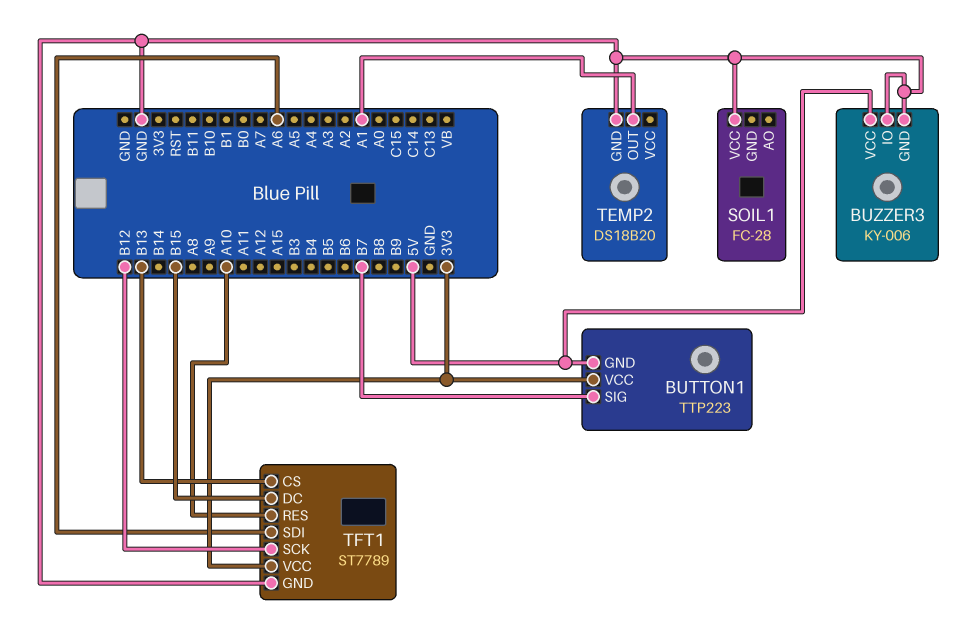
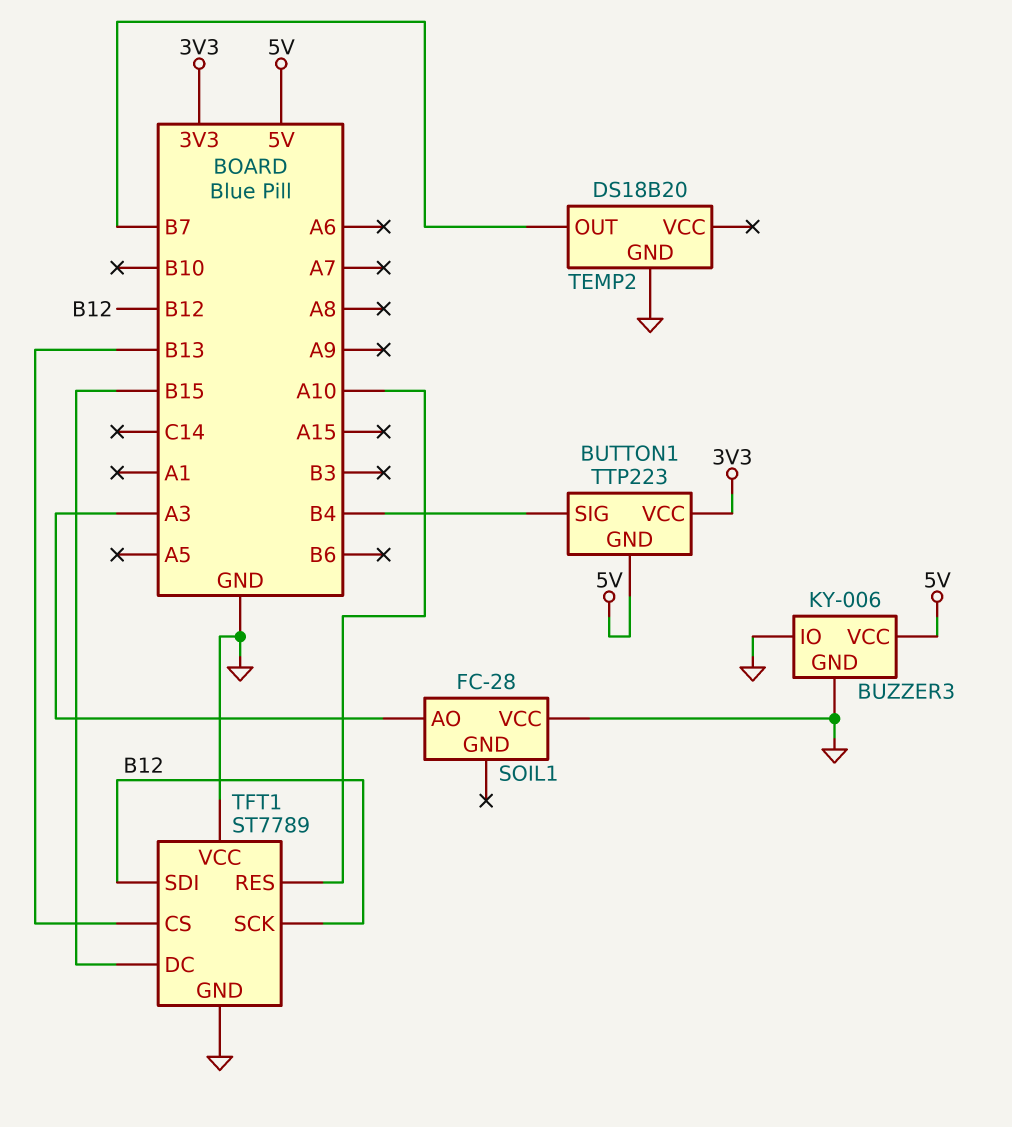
BUTTON1 pin SIG: B7 -> B4
SOIL1 pin AO: none -> A3
TEMP2 pin OUT: A1 -> B7
TFT1 pin SDI: A6 -> B12
TFT1 pin VCC: 3V3 -> GND

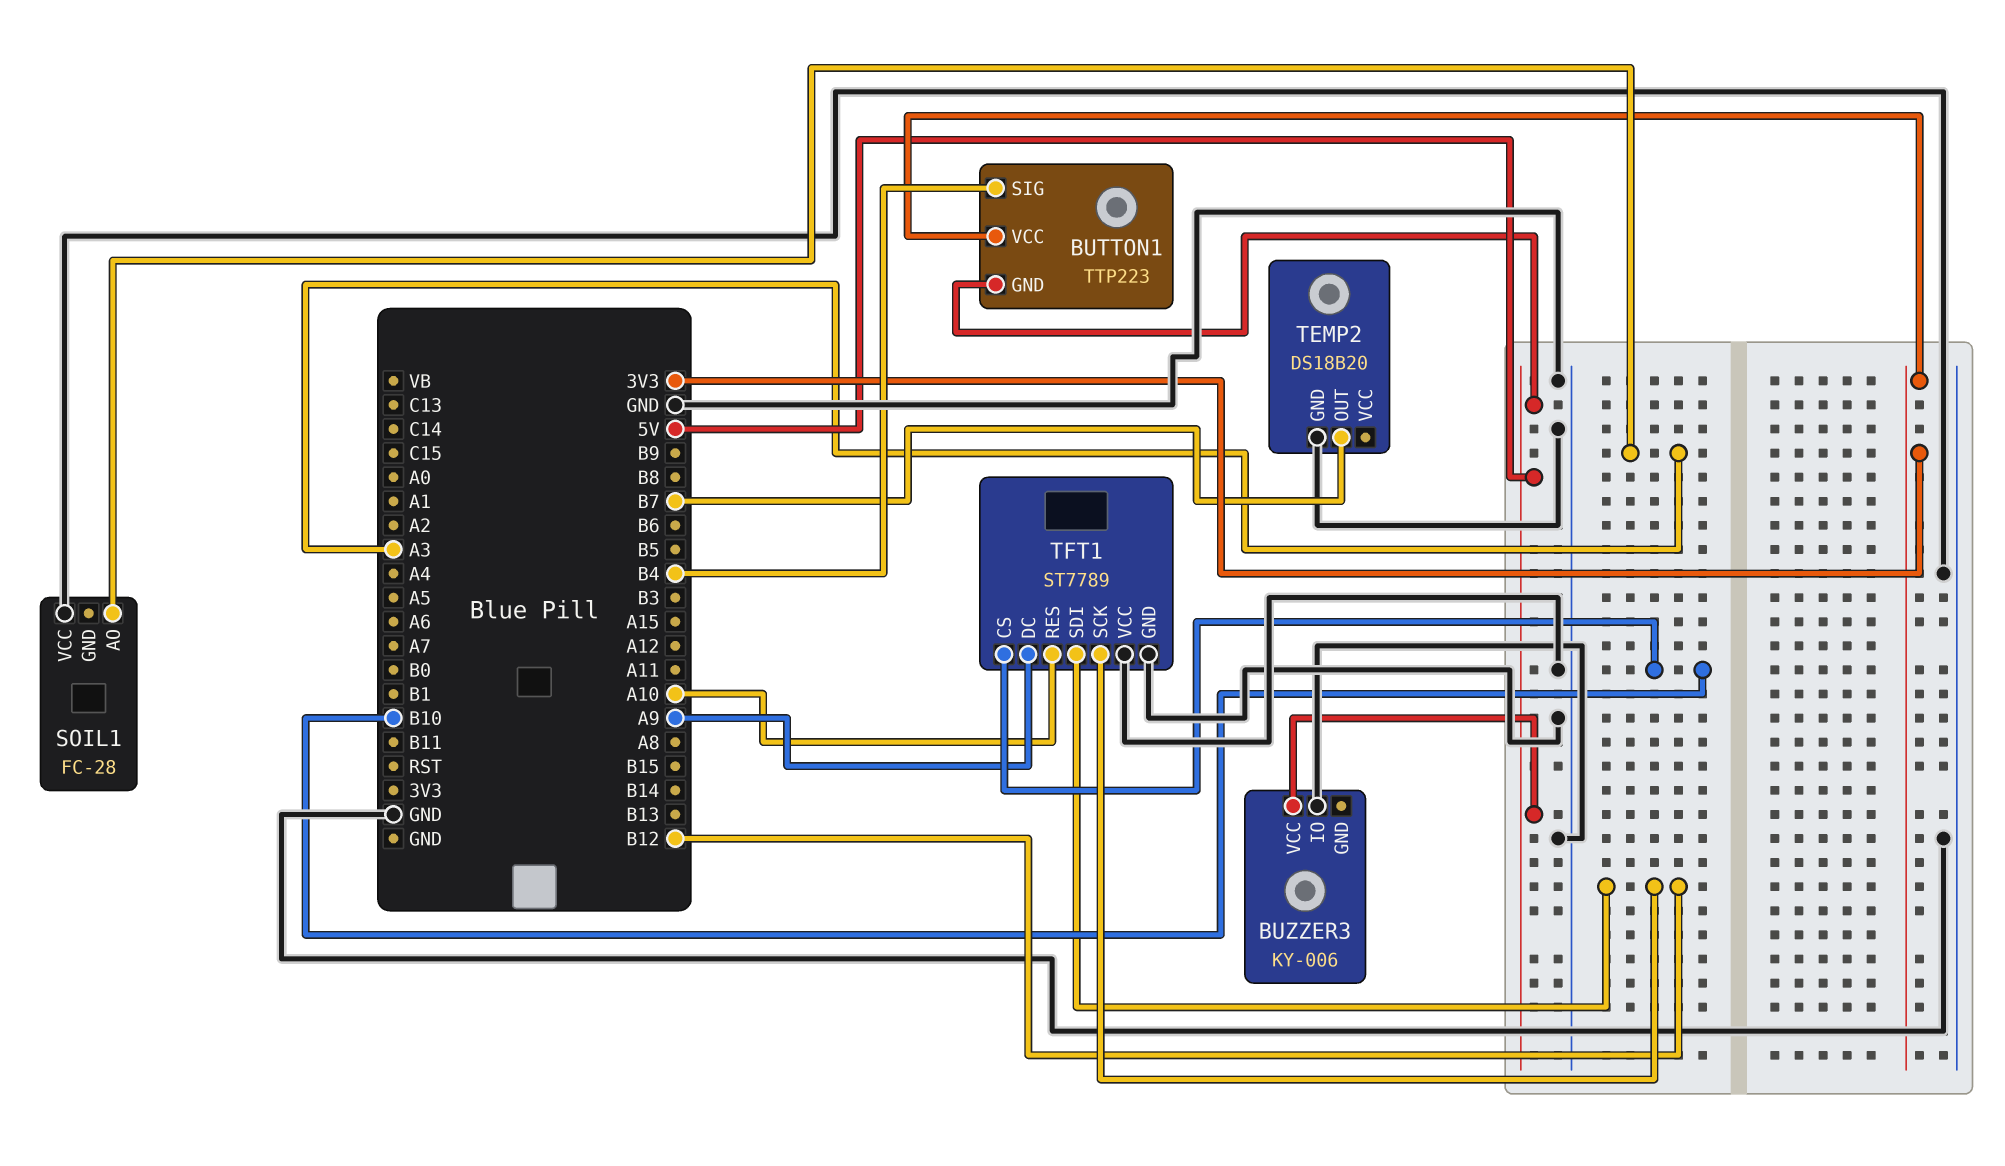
BUZZER3 pin GND: GND -> none
TFT1 pin CS: B13 -> B10
TFT1 pin DC: B15 -> A9

